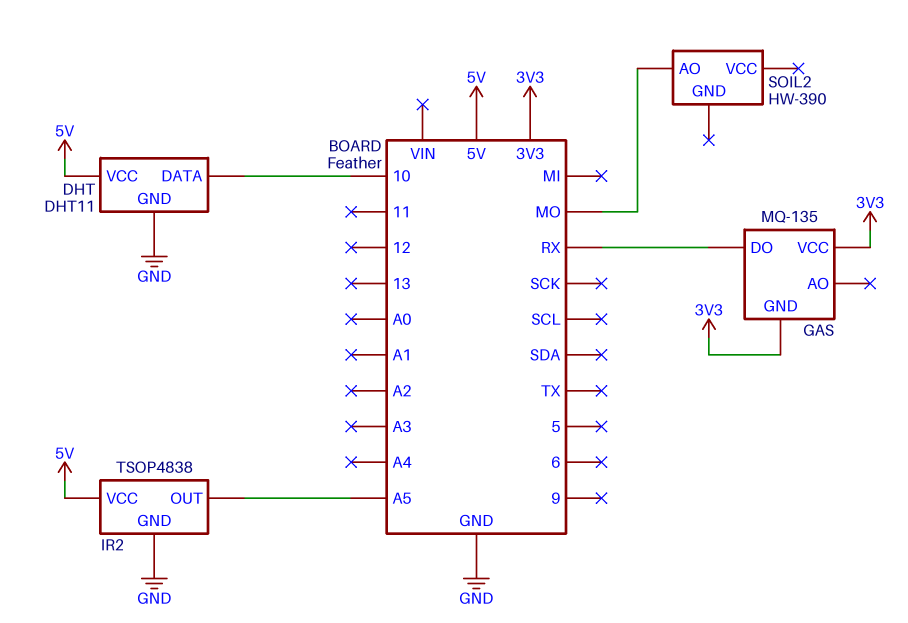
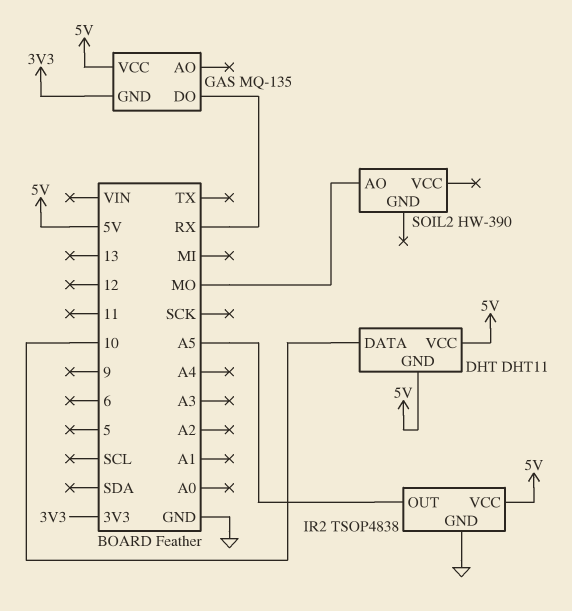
DHT pin GND: GND -> 5V
GAS pin VCC: 3V3 -> 5V

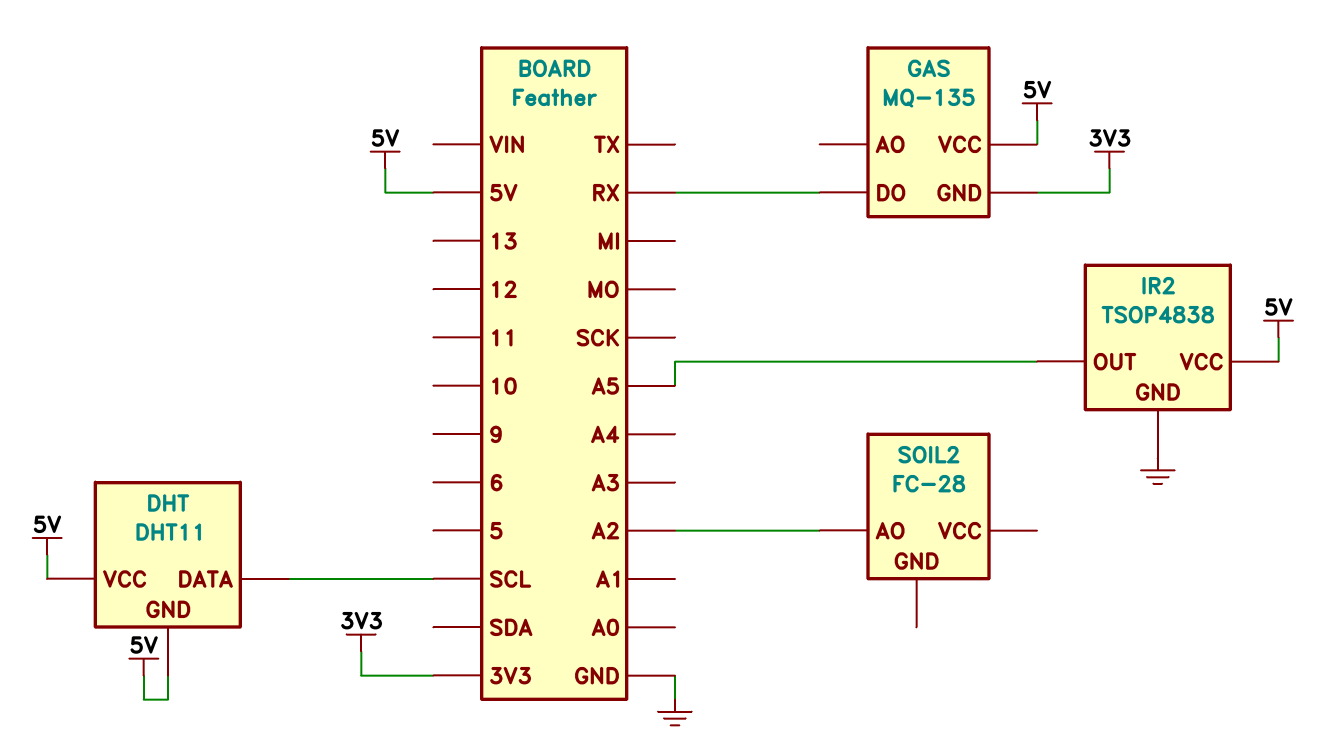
DHT pin DATA: 10 -> SCL
SOIL2: HW-390 -> FC-28
SOIL2 pin AO: MO -> A2

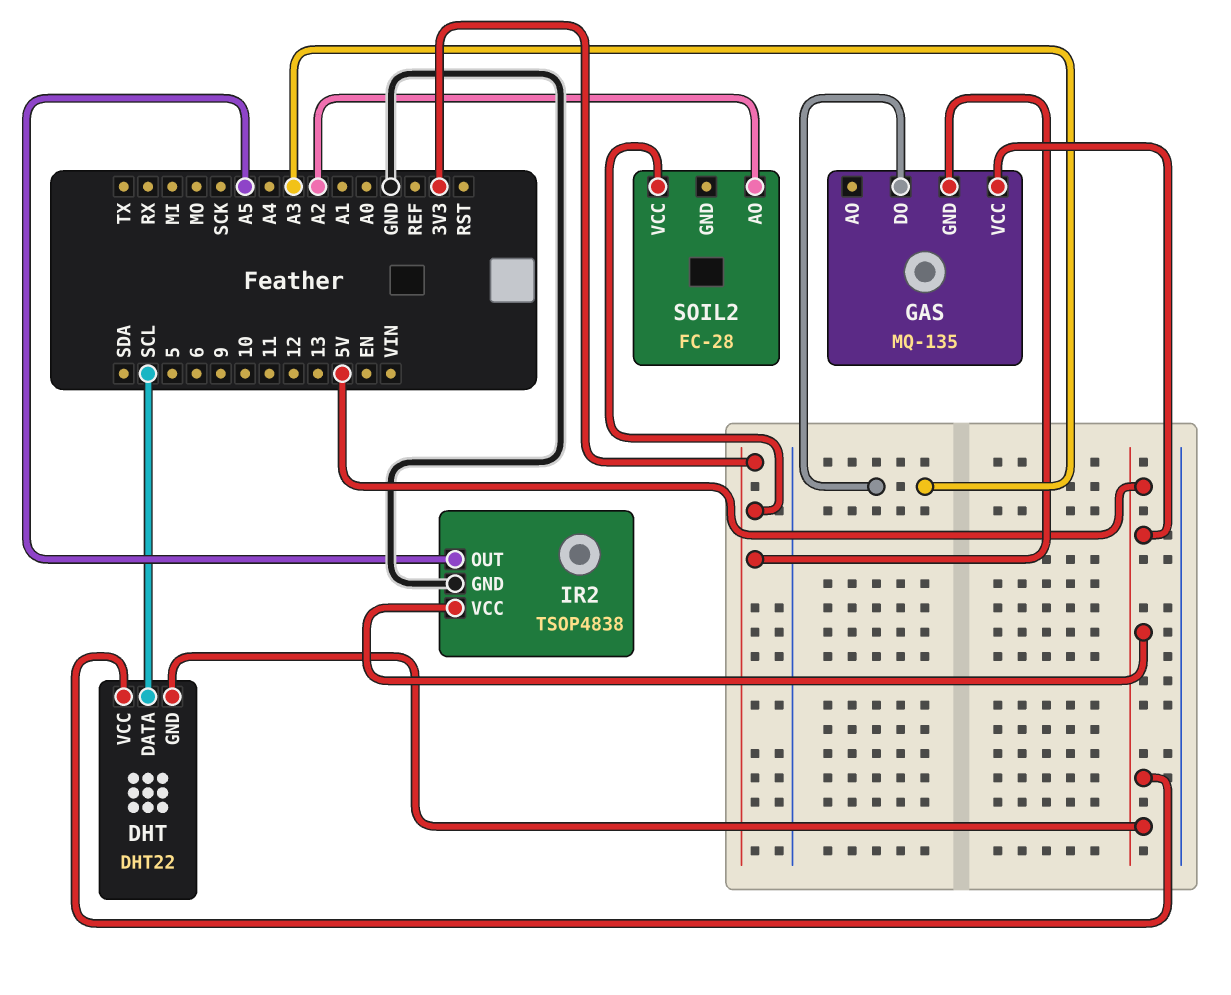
DHT: DHT11 -> DHT22
GAS pin DO: RX -> A3
SOIL2 pin VCC: none -> 3V3

